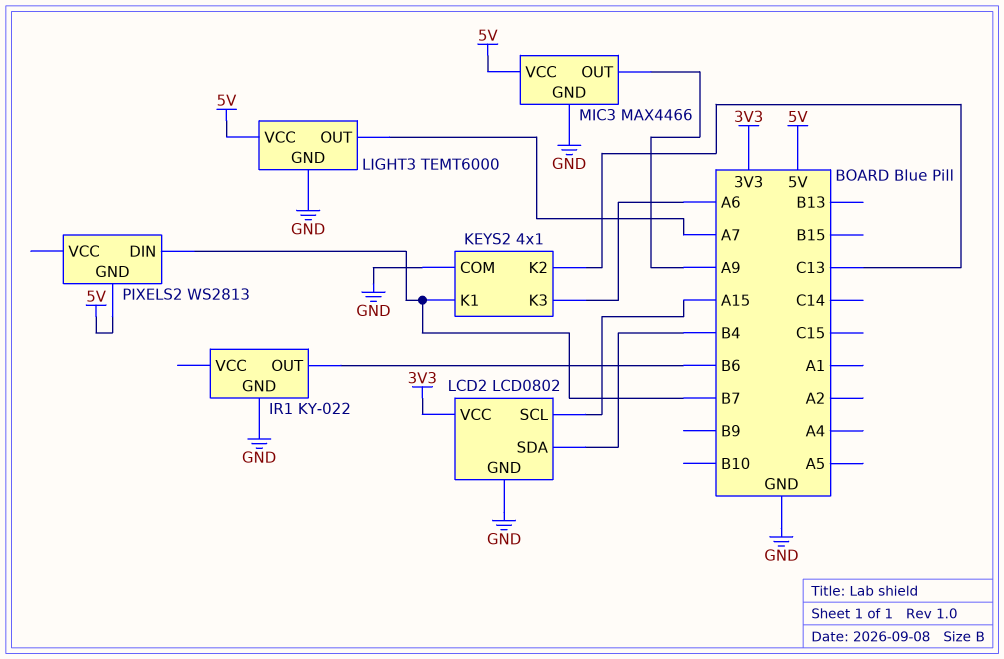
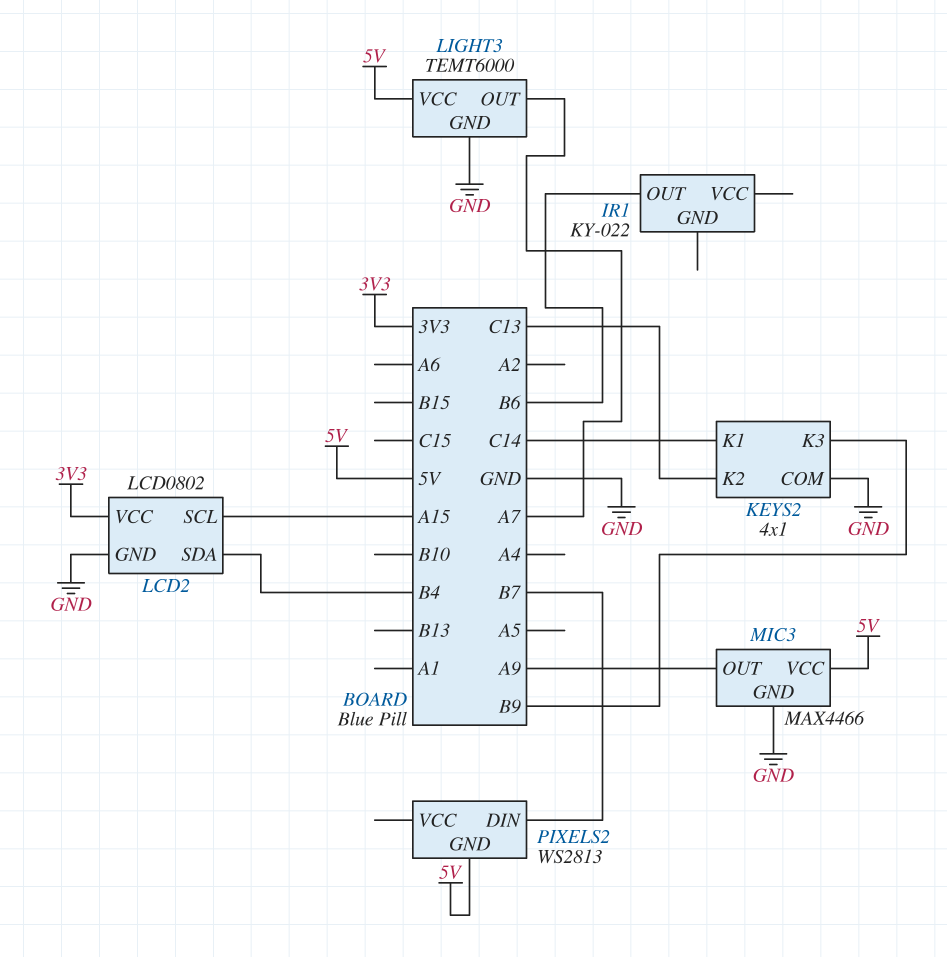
IR1 pin GND: GND -> none
KEYS2 pin K1: B7 -> C14
KEYS2 pin K3: A6 -> B9

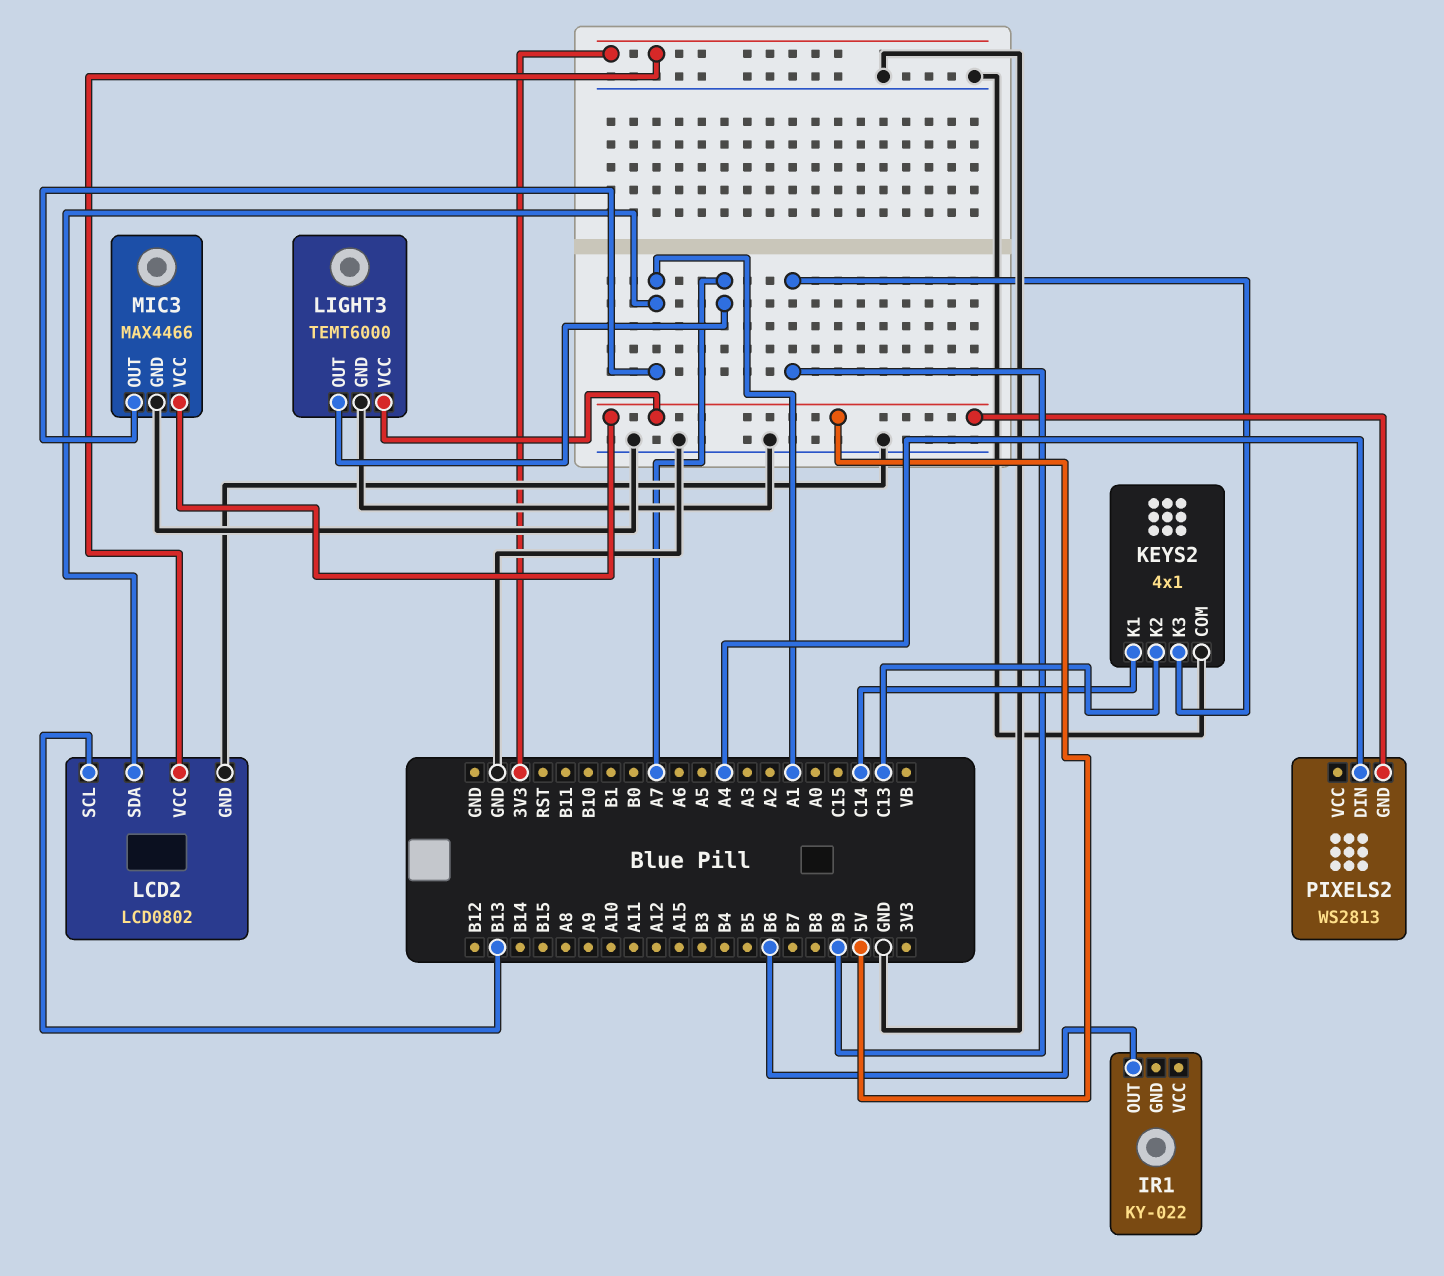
LCD2 pin SCL: A15 -> B13
LCD2 pin SDA: B4 -> A1
MIC3 pin OUT: A9 -> A1
PIXELS2 pin DIN: B7 -> A4

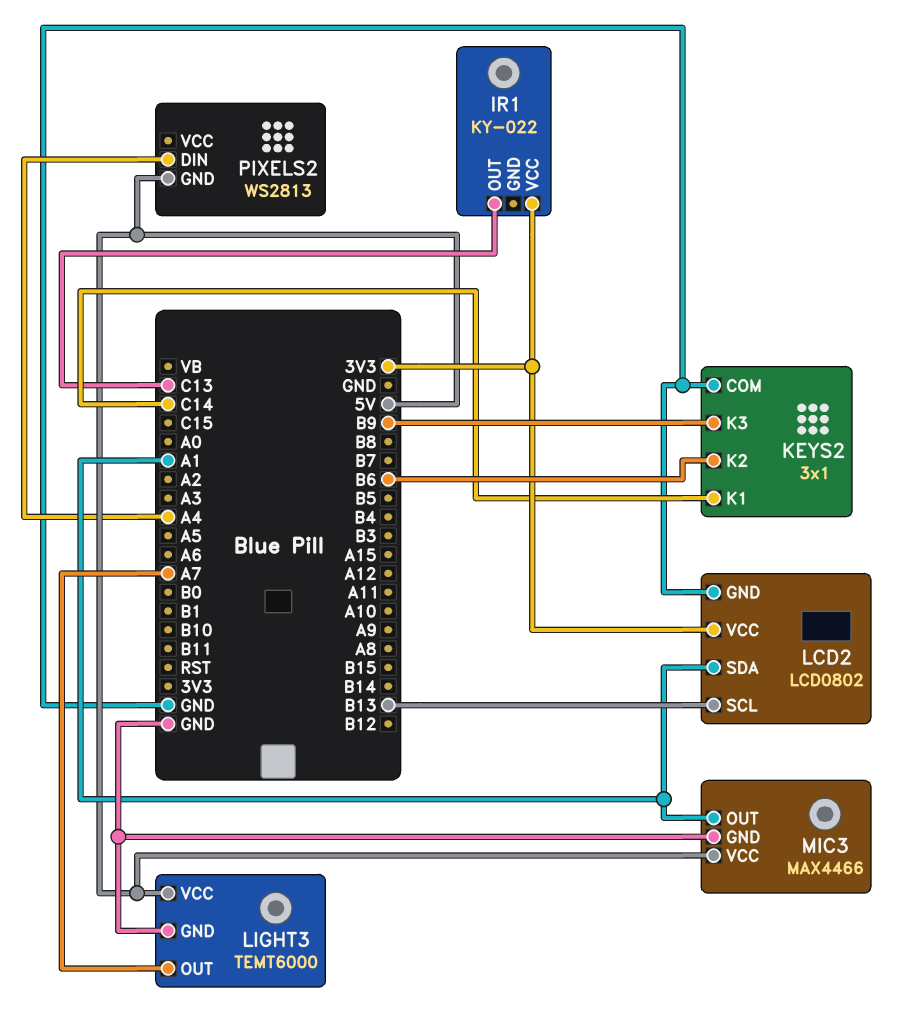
IR1 pin OUT: B6 -> C13
IR1 pin VCC: none -> 3V3
KEYS2: 4x1 -> 3x1
KEYS2 pin K2: C13 -> B6

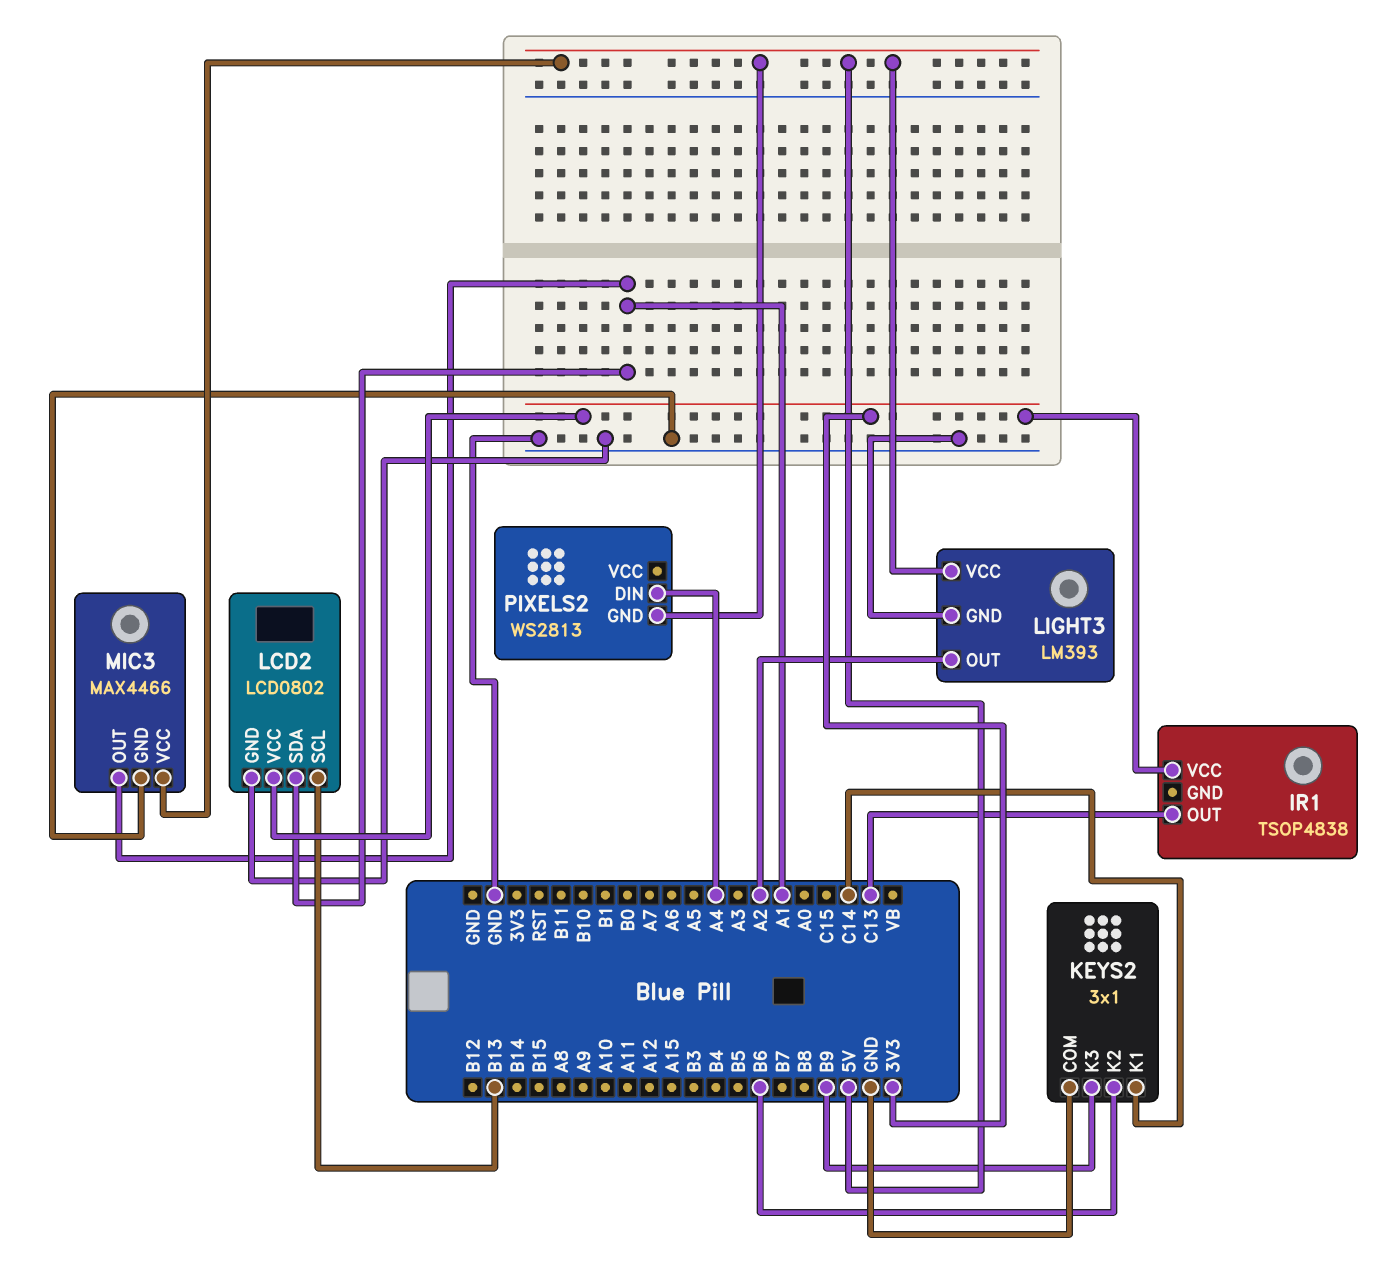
IR1: KY-022 -> TSOP4838
LIGHT3: TEMT6000 -> LM393
LIGHT3 pin OUT: A7 -> A2

